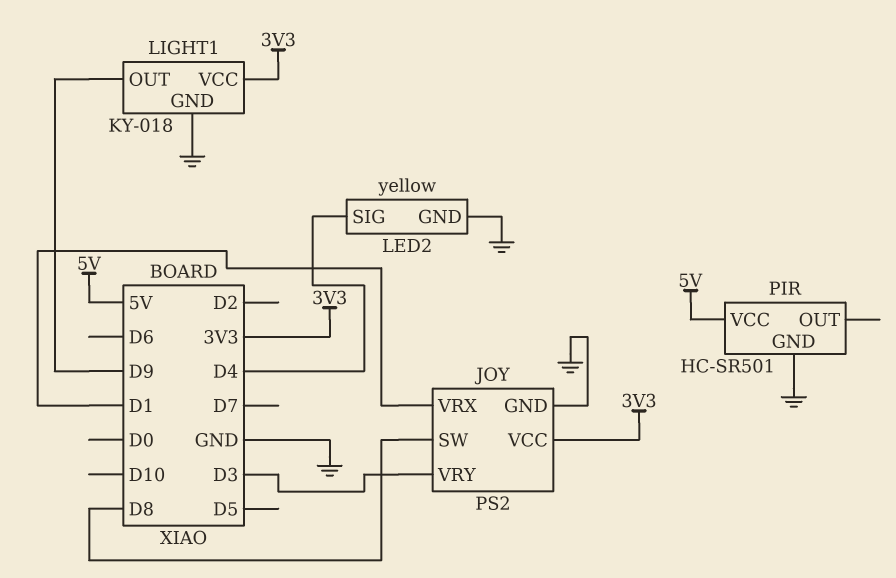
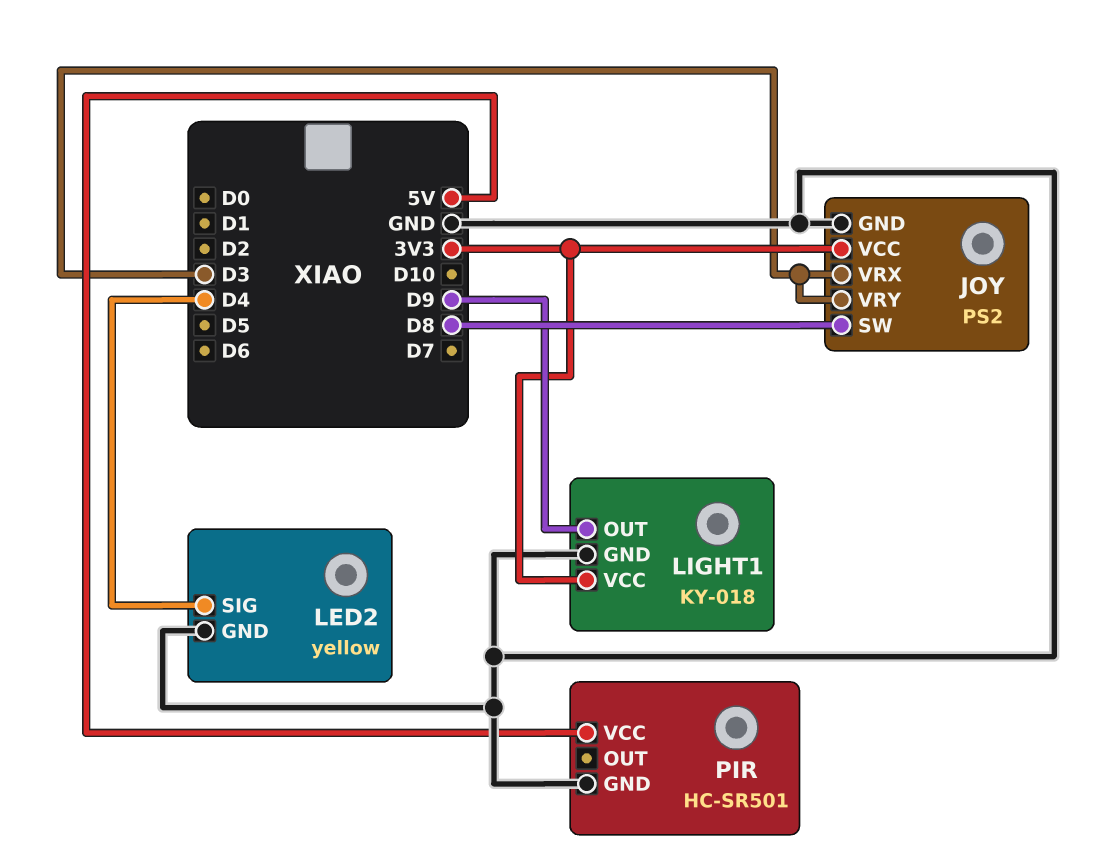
JOY pin VRX: D1 -> D3

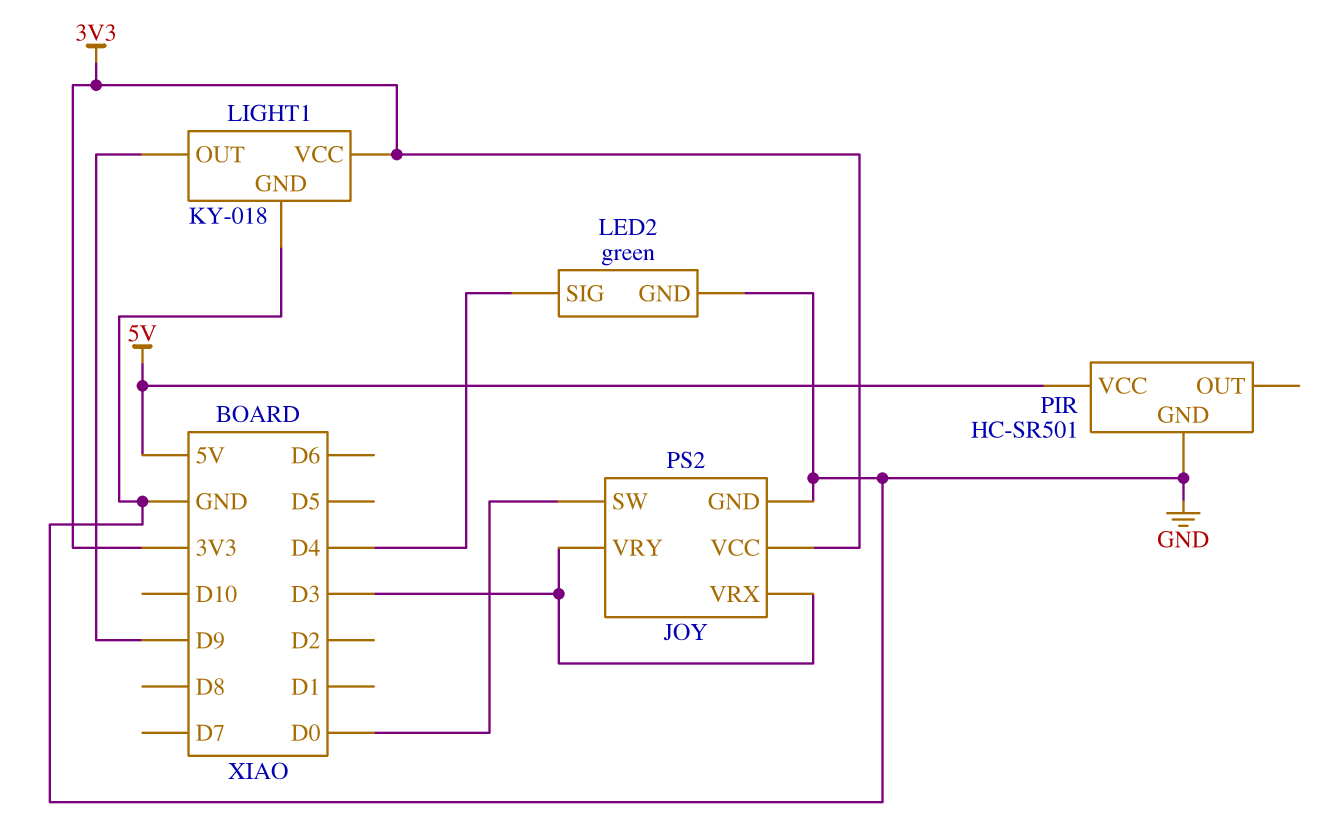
JOY pin SW: D8 -> D0
LED2: yellow -> green

